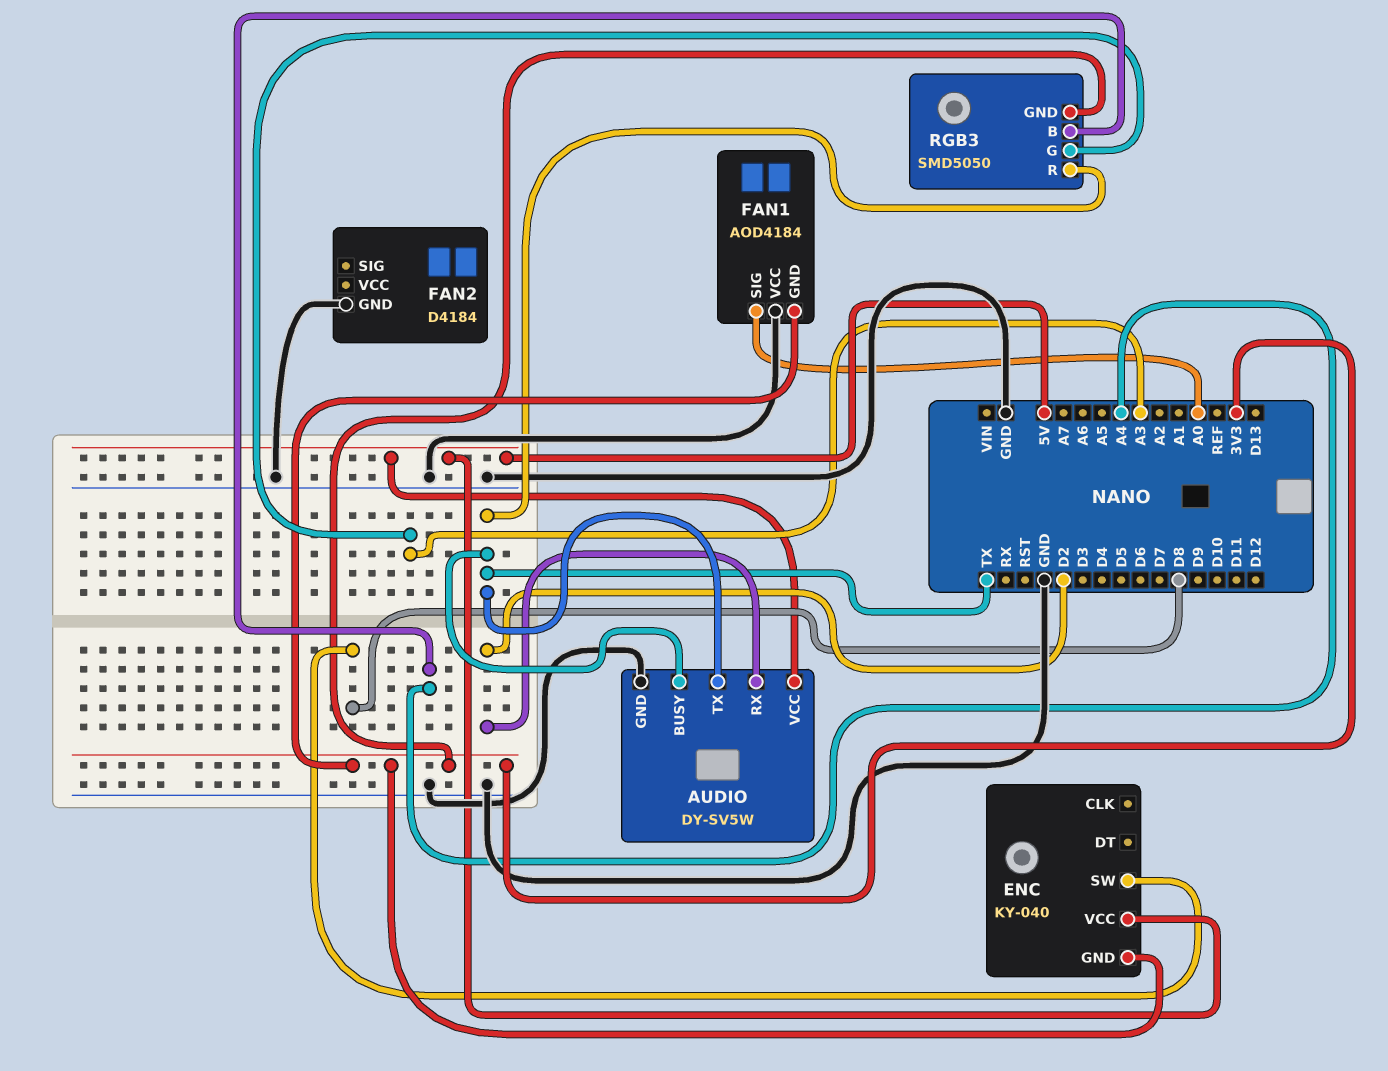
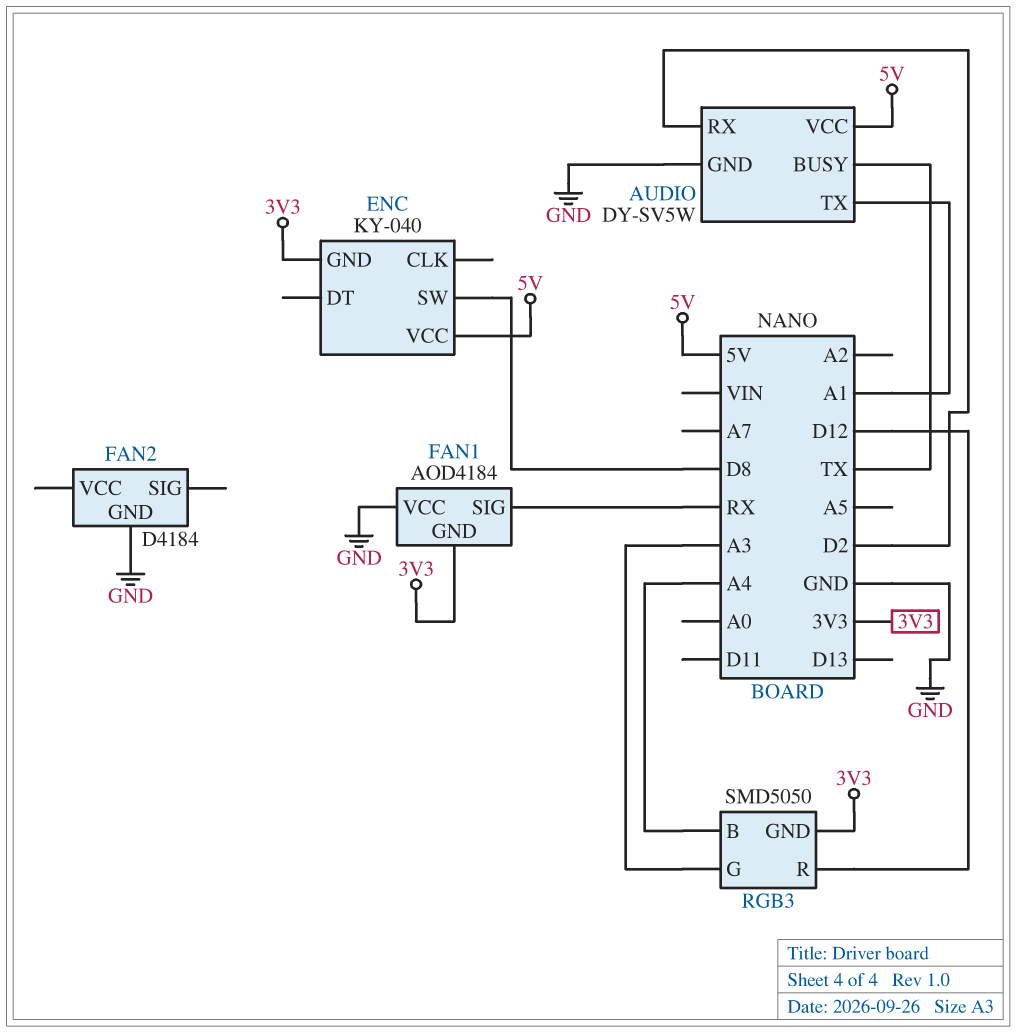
AUDIO pin TX: TX -> A1
FAN1 pin SIG: A0 -> RX
RGB3 pin R: TX -> D12

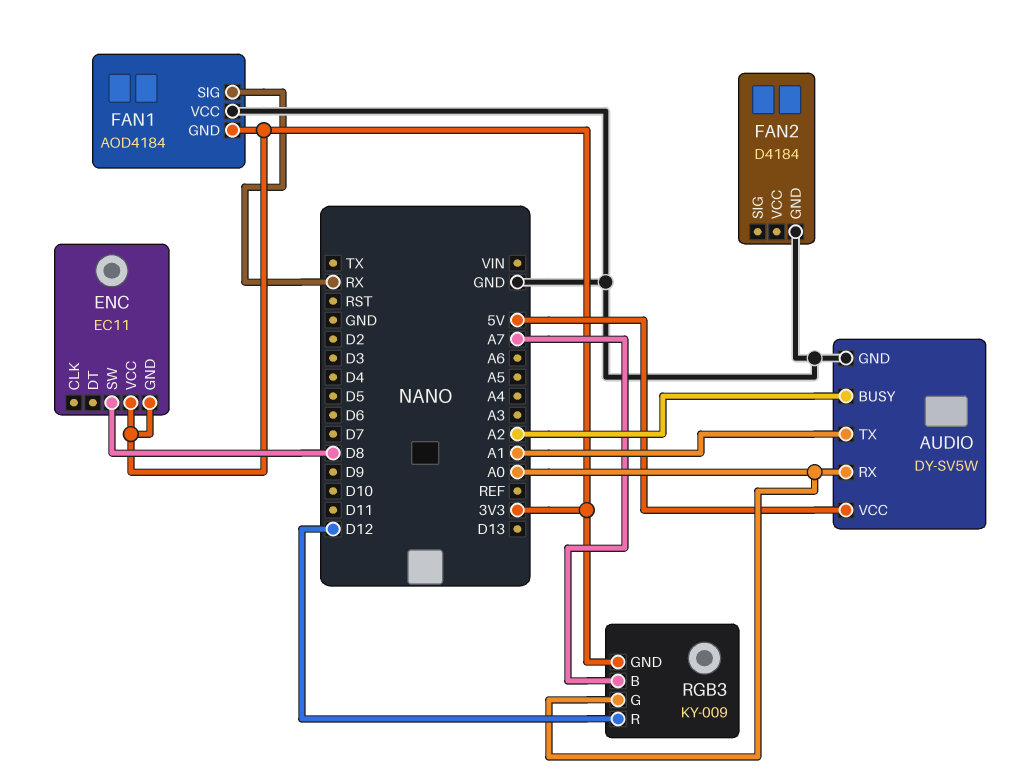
AUDIO pin BUSY: TX -> A2
AUDIO pin RX: D2 -> A0
ENC: KY-040 -> EC11
ENC pin VCC: 5V -> 3V3
RGB3: SMD5050 -> KY-009
RGB3 pin B: A4 -> A7
RGB3 pin G: A3 -> A0

